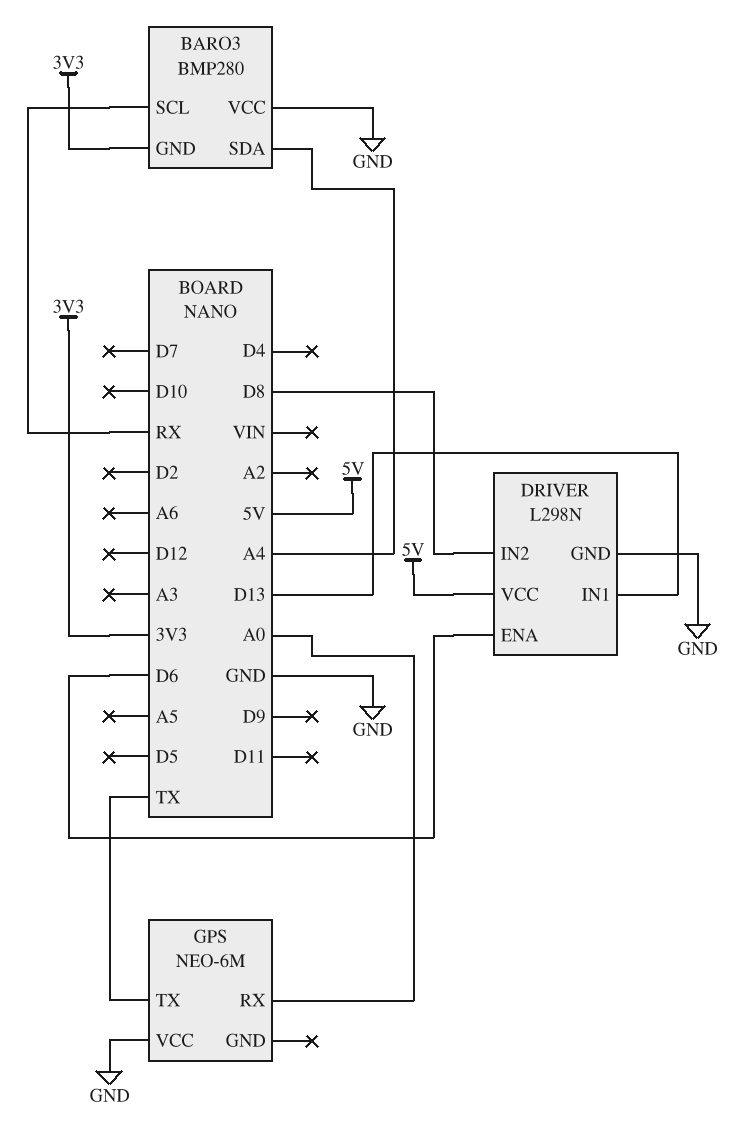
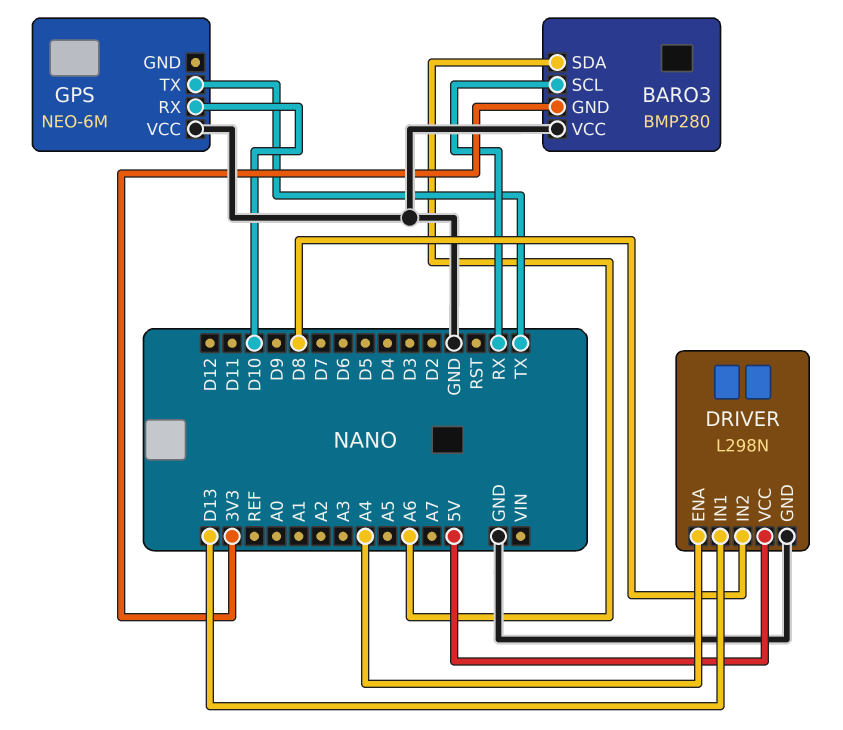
BARO3 pin SDA: A4 -> A6
DRIVER pin ENA: D6 -> A4
GPS pin RX: A0 -> D10

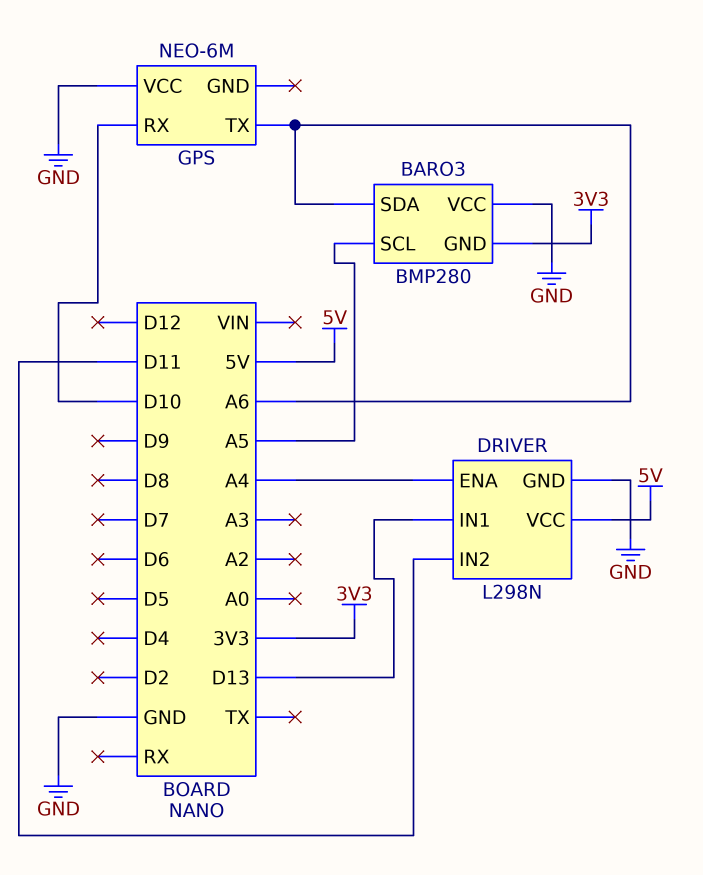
BARO3 pin SCL: RX -> A5
DRIVER pin IN2: D8 -> D11
GPS pin TX: TX -> A6

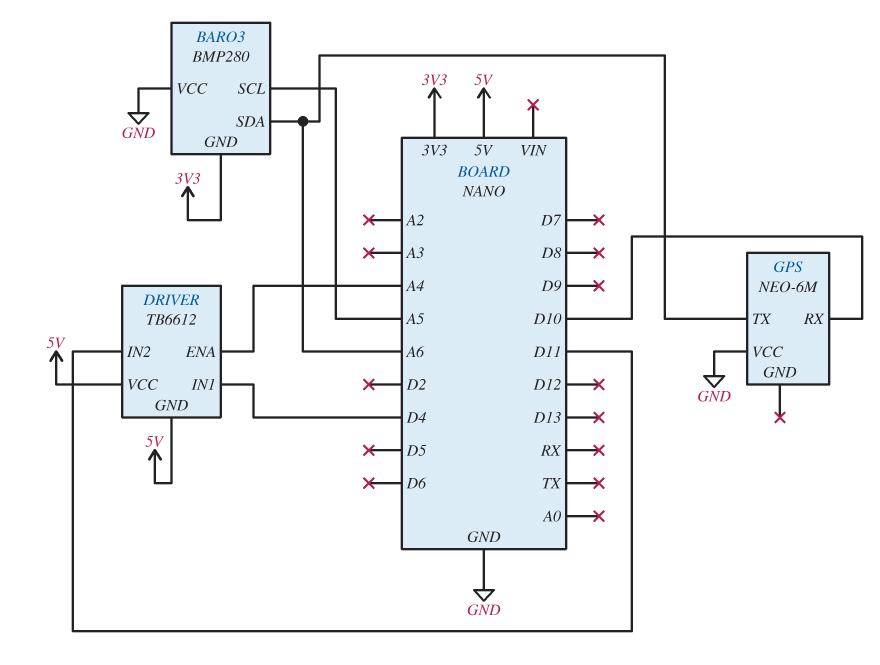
DRIVER: L298N -> TB6612
DRIVER pin GND: GND -> 5V
DRIVER pin IN1: D13 -> D4

